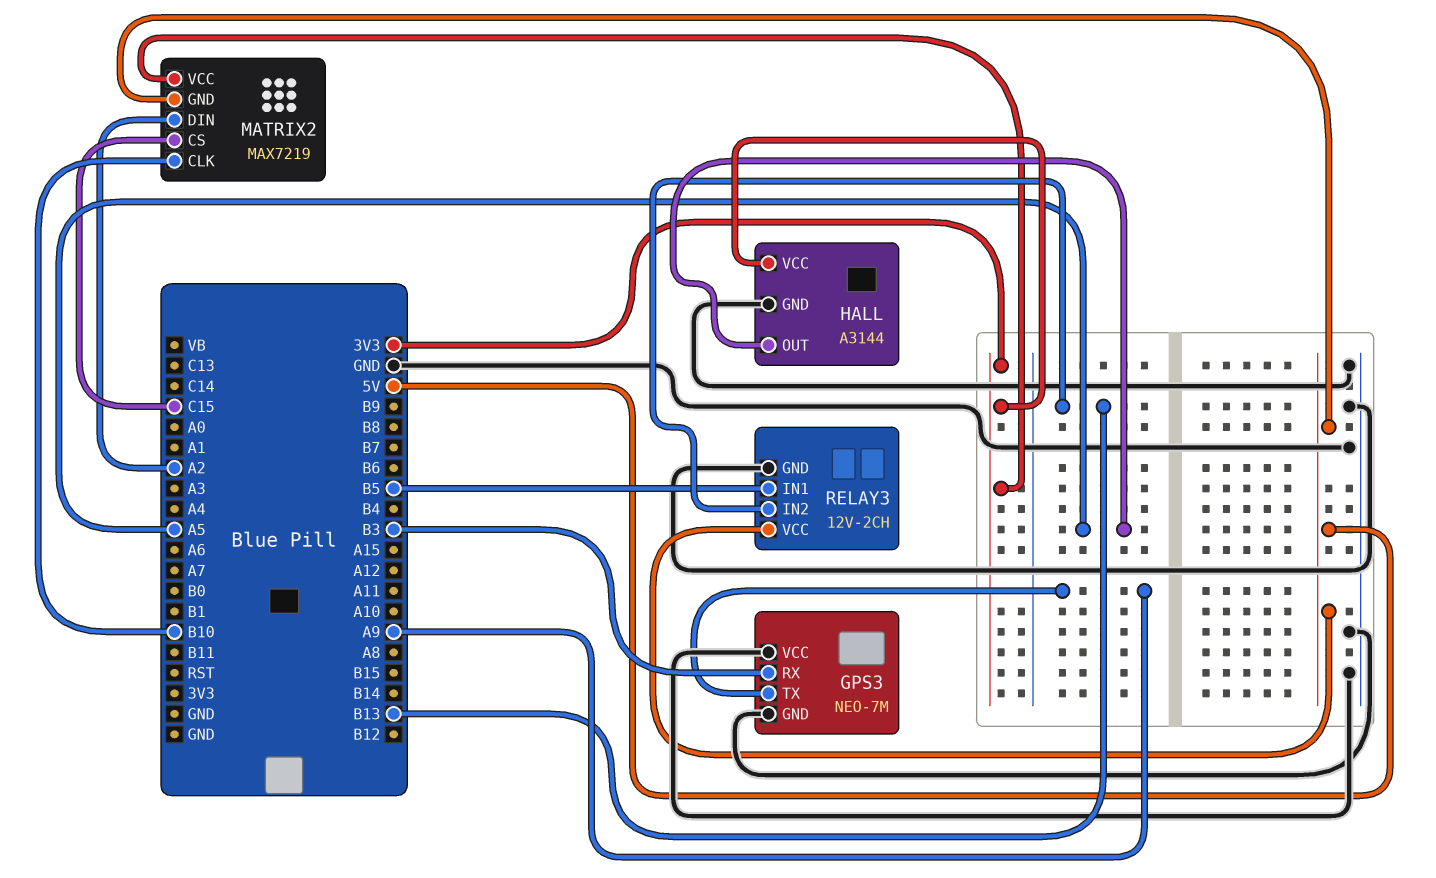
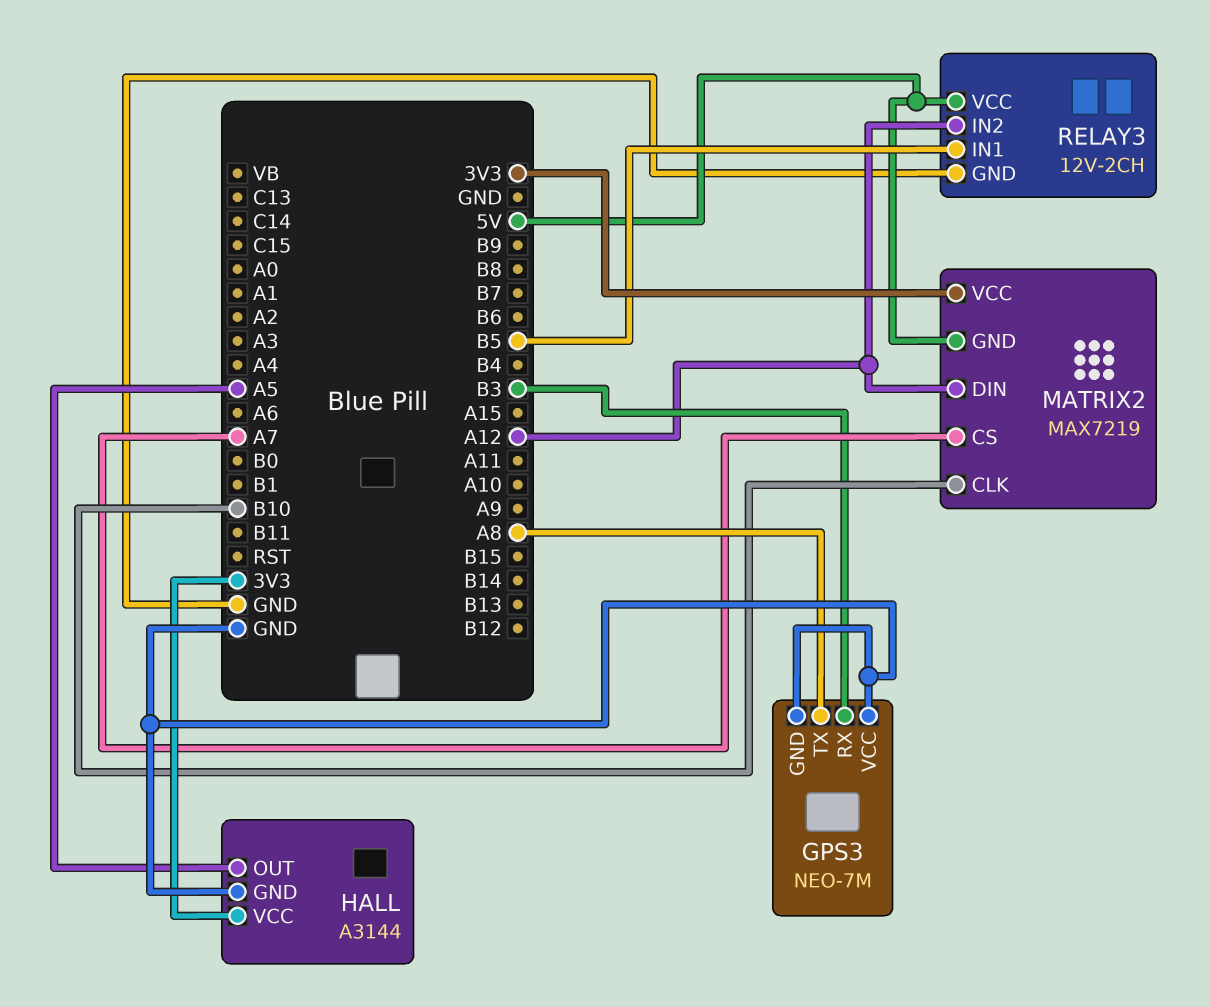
GPS3 pin TX: A9 -> A8
MATRIX2 pin CS: C15 -> A7
MATRIX2 pin DIN: A2 -> A12
RELAY3 pin IN2: B13 -> A12

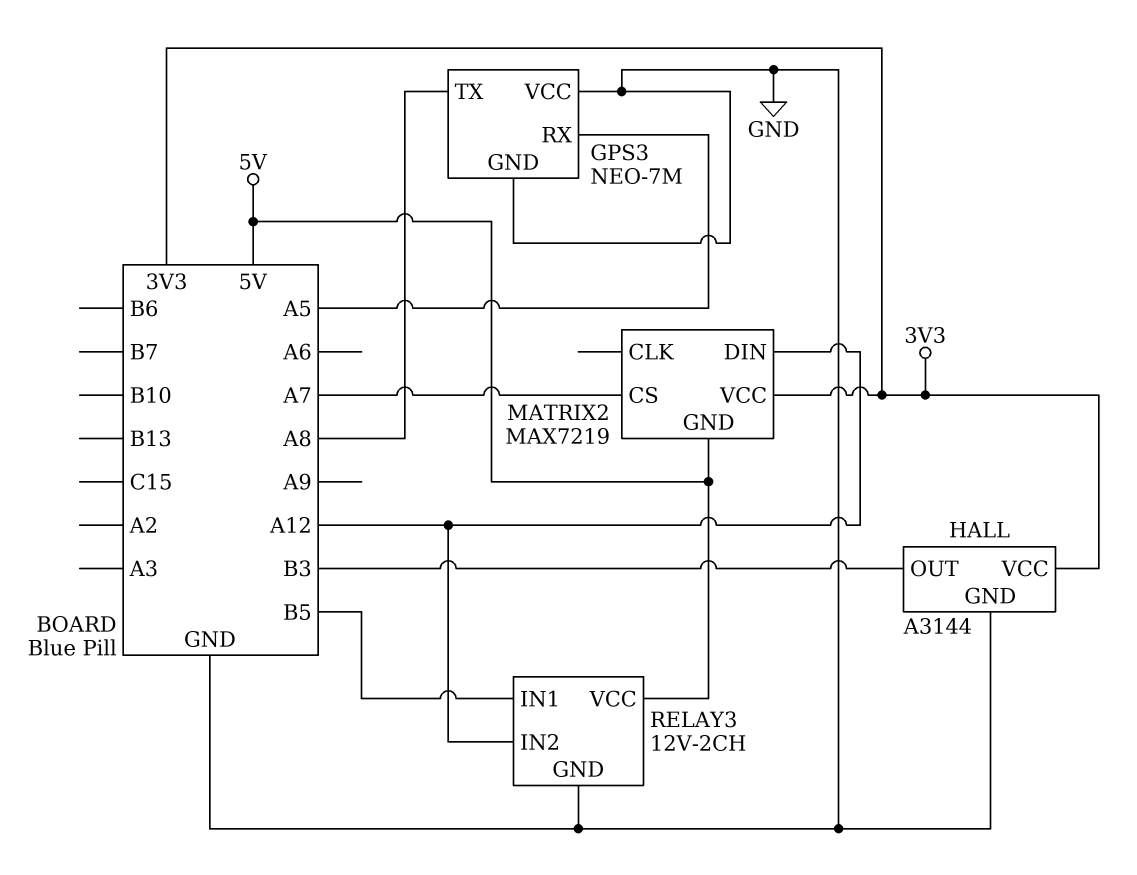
GPS3 pin RX: B3 -> A5
HALL pin OUT: A5 -> B3
MATRIX2 pin CLK: B10 -> none

